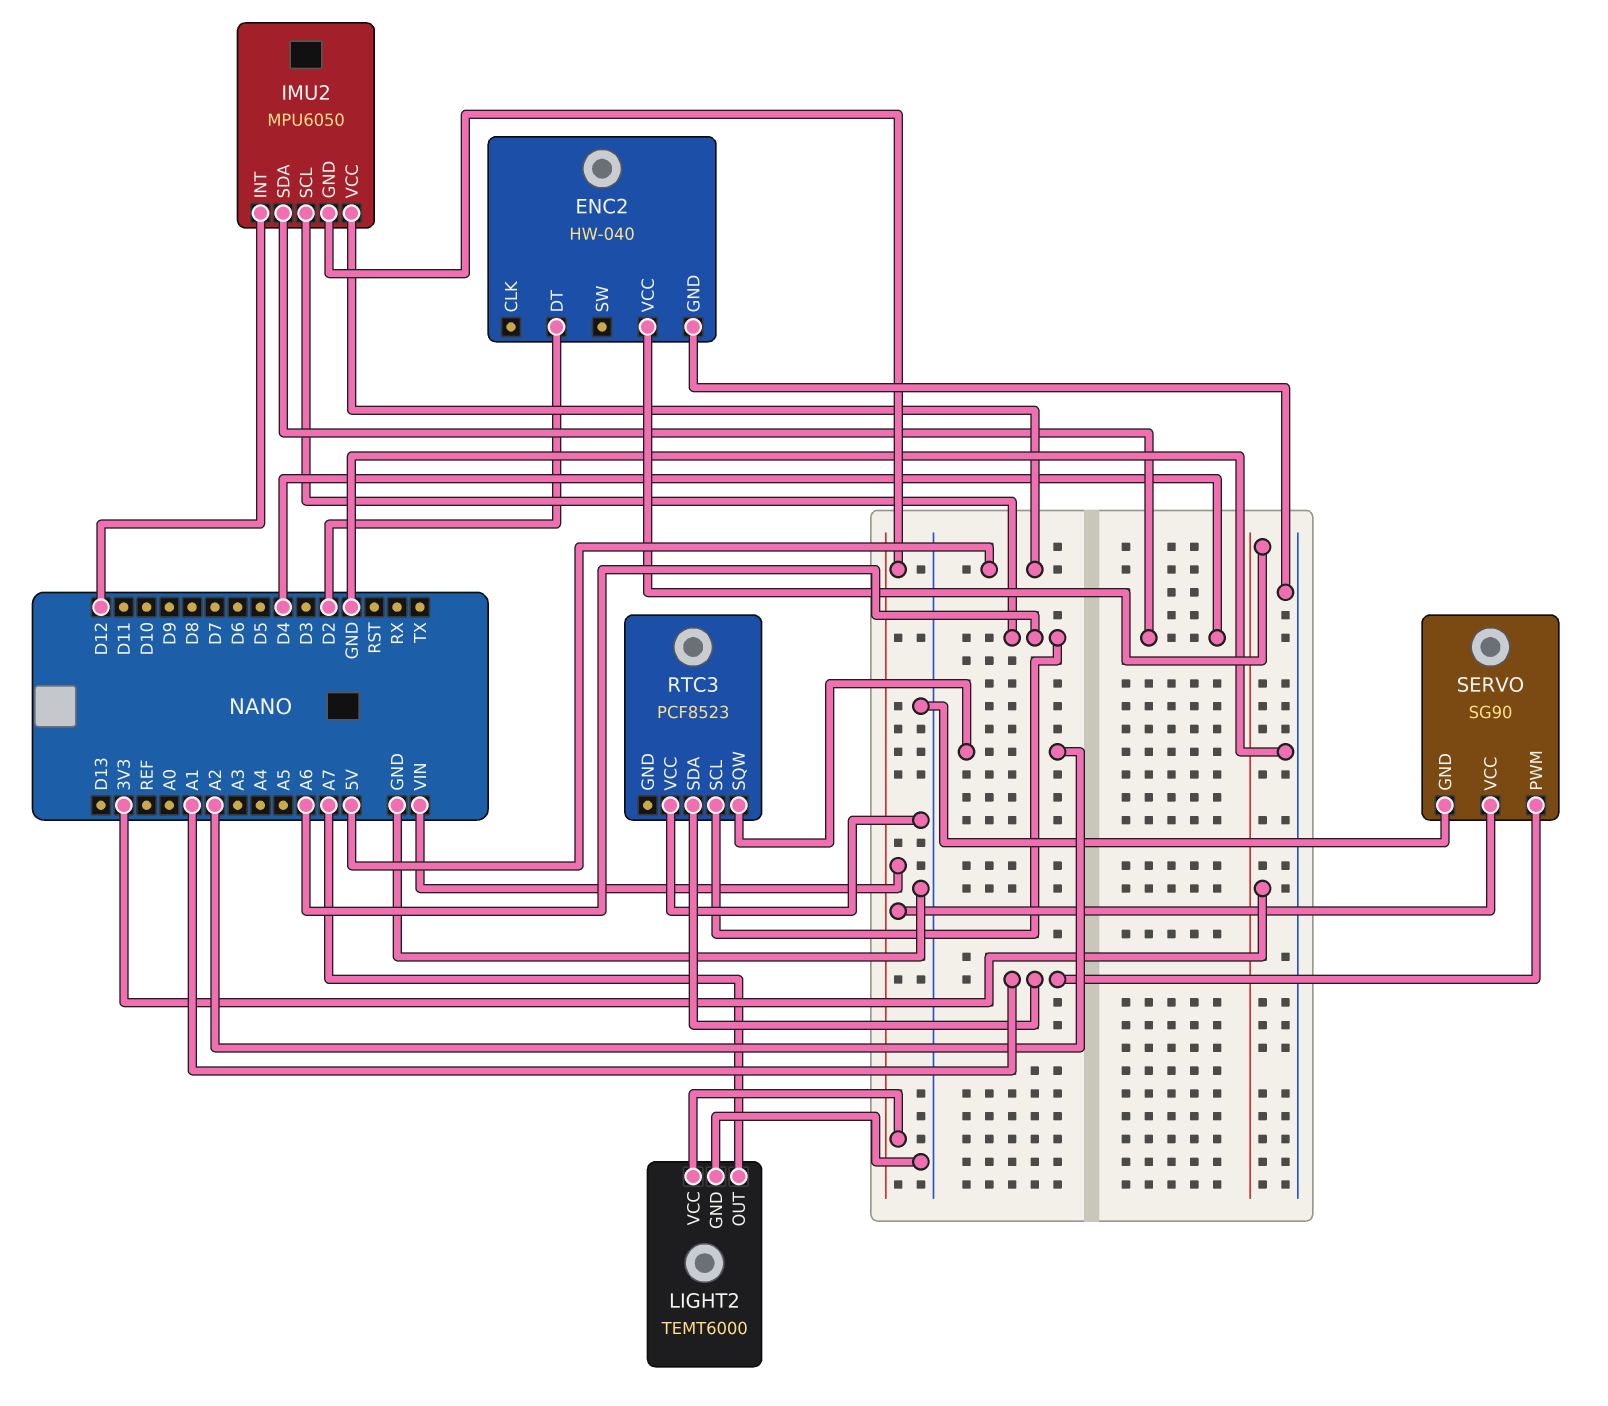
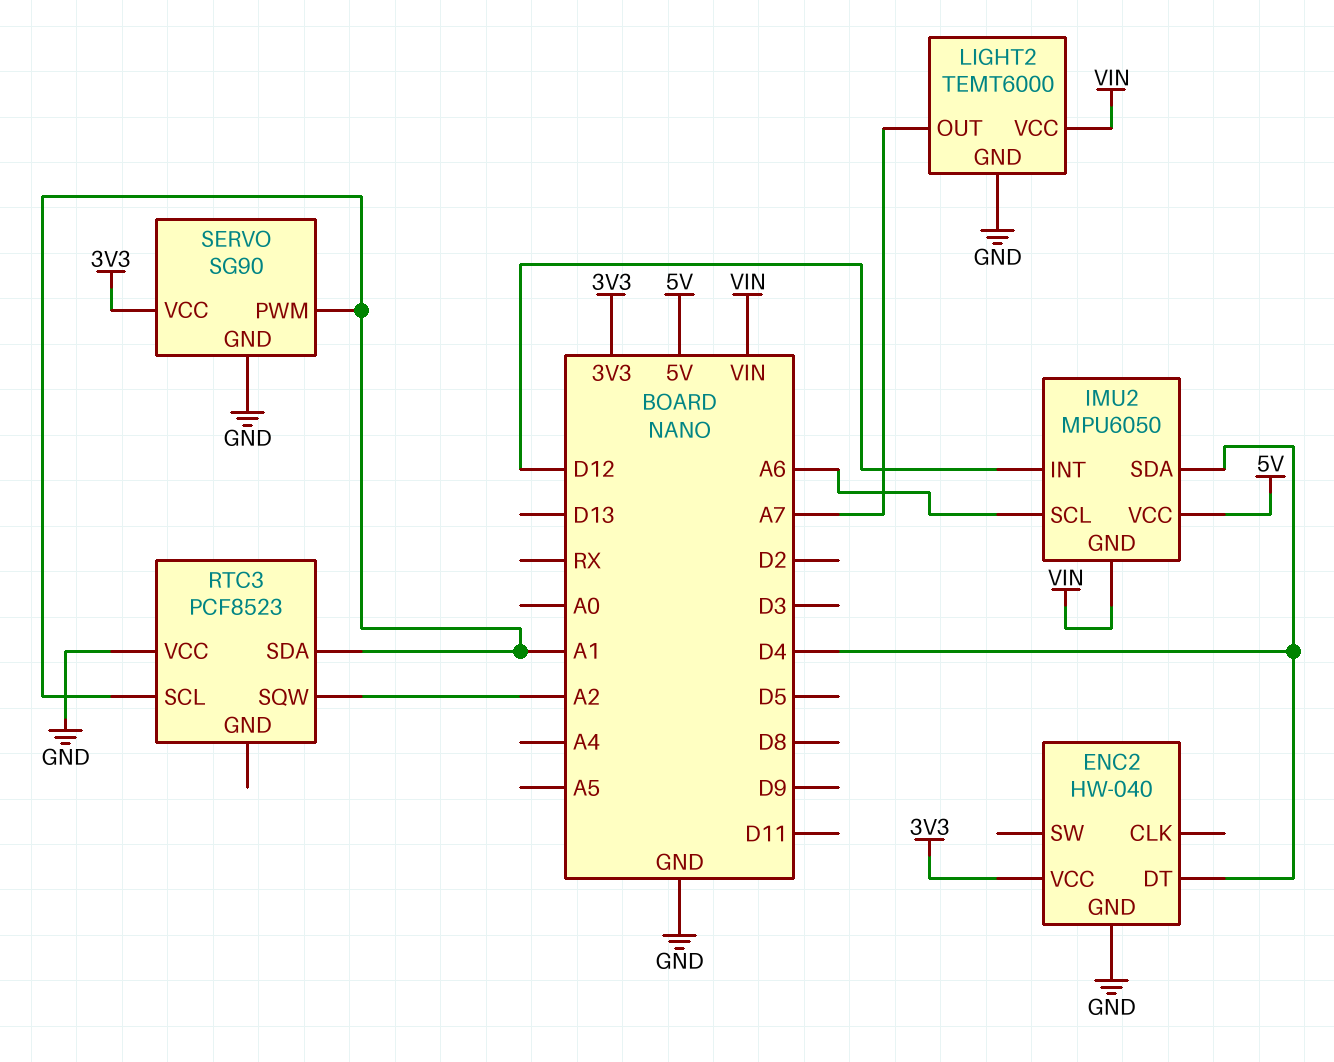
ENC2 pin DT: D2 -> D4
RTC3 pin SCL: A6 -> A1
SERVO pin VCC: VIN -> 3V3

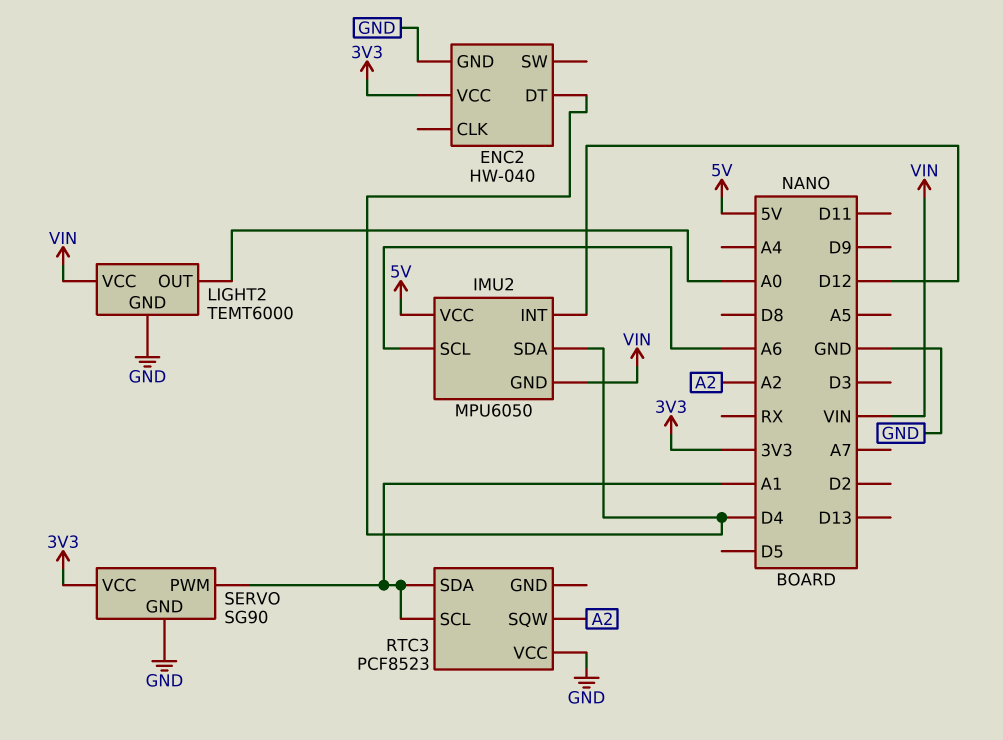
LIGHT2 pin OUT: A7 -> A0

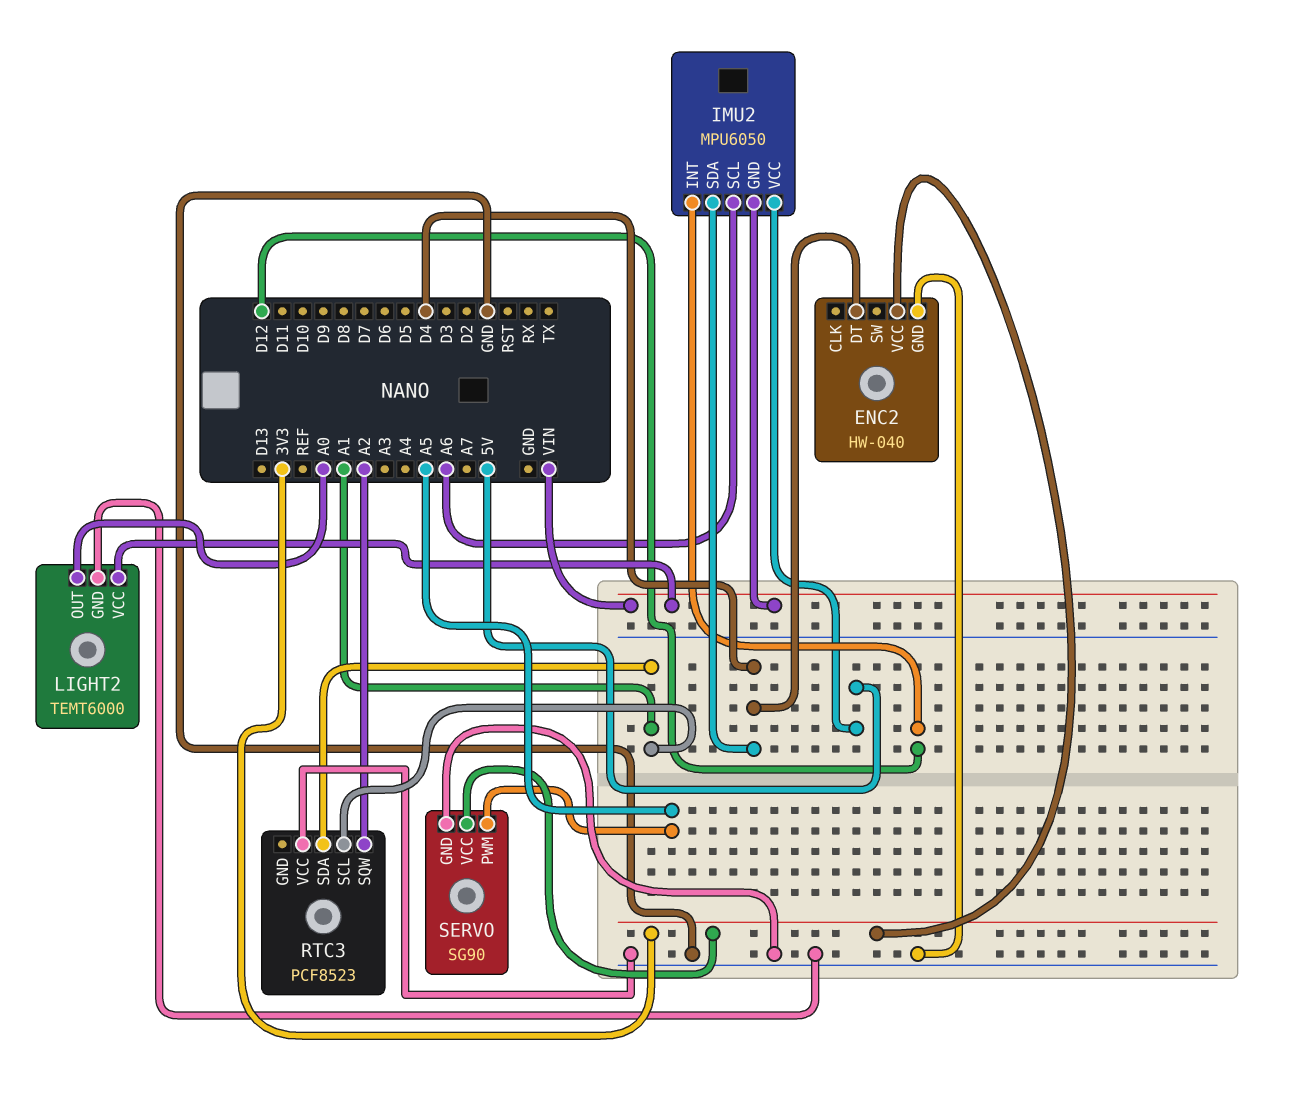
SERVO pin PWM: A1 -> A5

